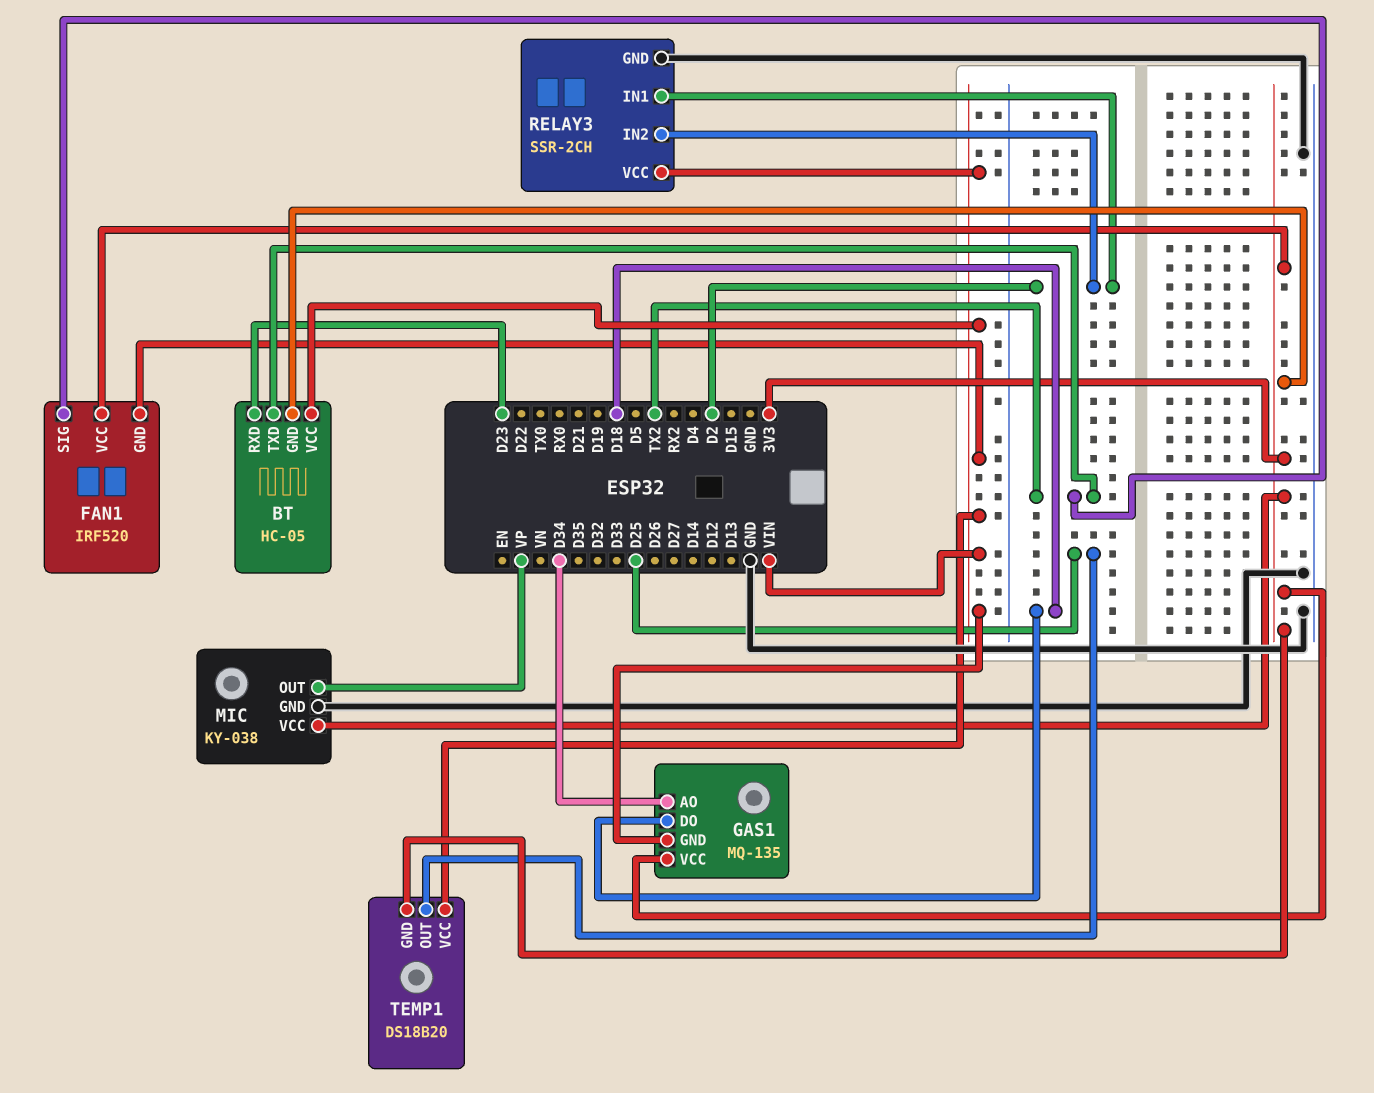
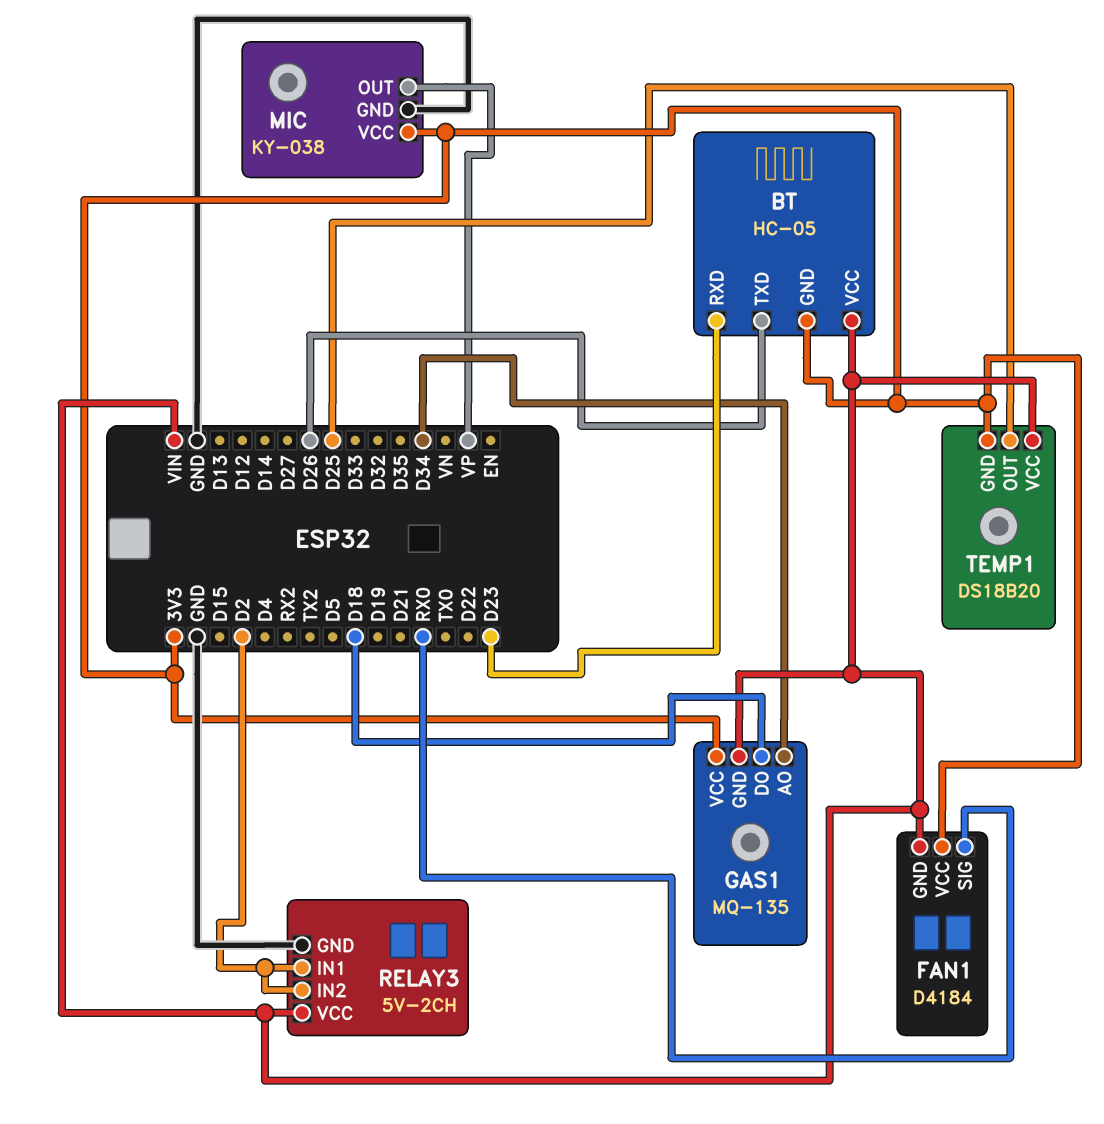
BT pin TXD: TX2 -> D26
FAN1: IRF520 -> D4184
FAN1 pin SIG: TX2 -> RX0
RELAY3: SSR-2CH -> 5V-2CH

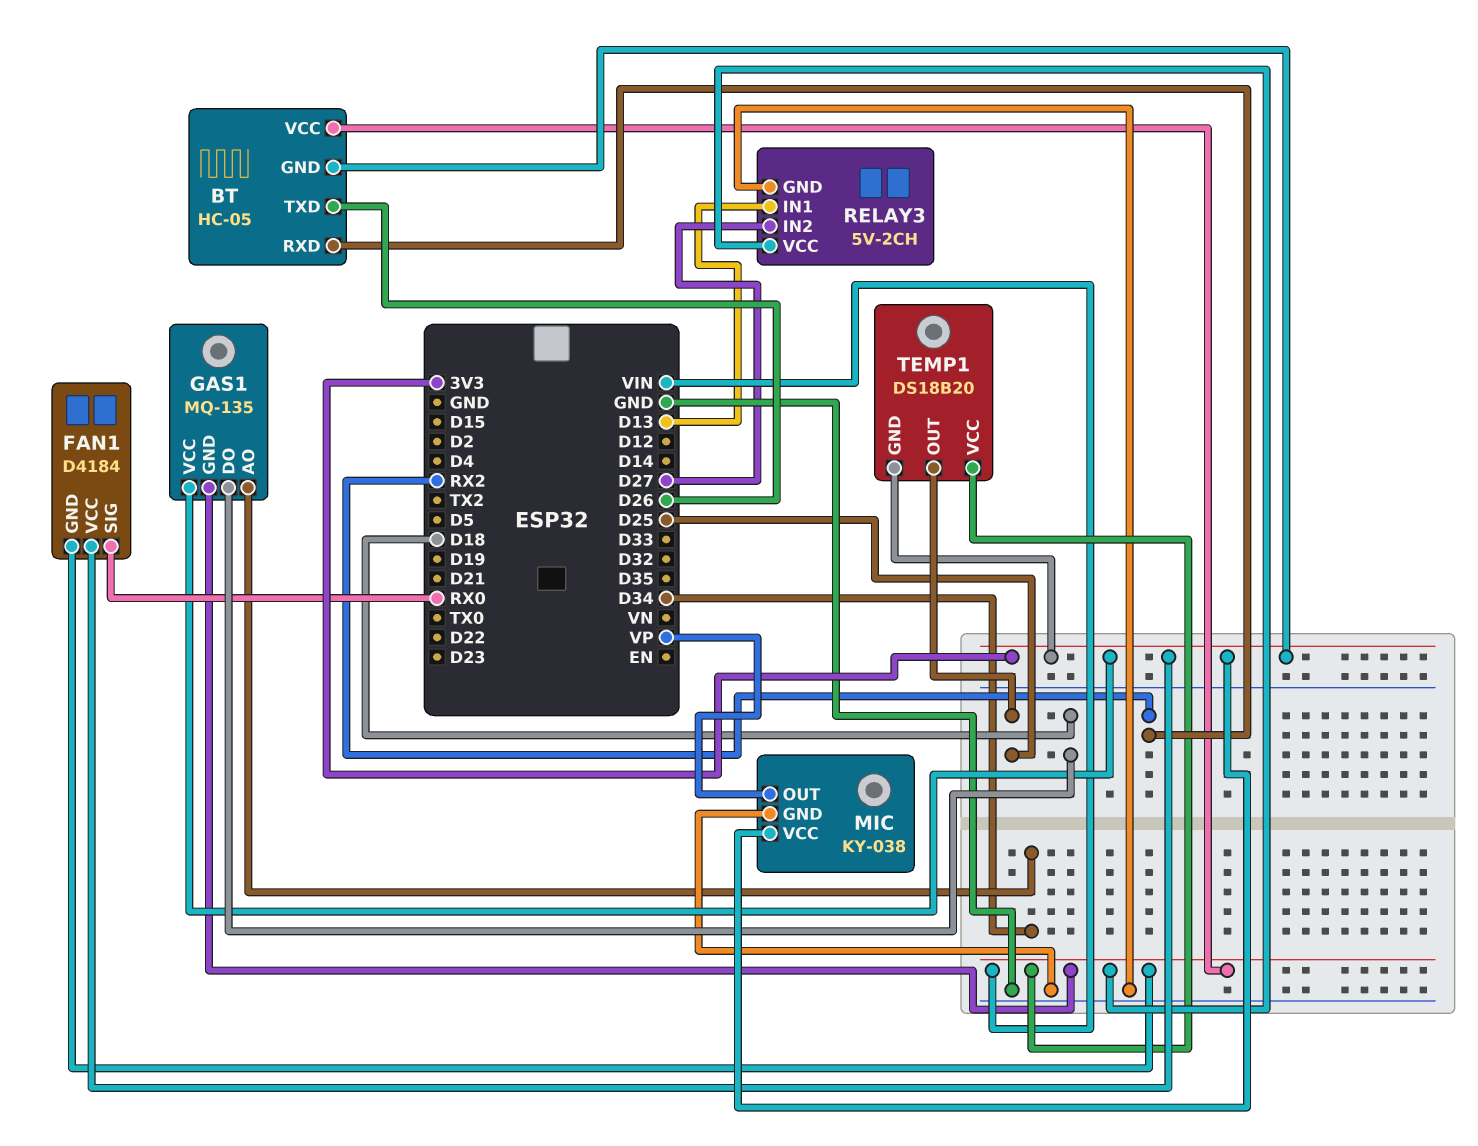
BT pin RXD: D23 -> RX2
RELAY3 pin IN1: D2 -> D13
RELAY3 pin IN2: D2 -> D27

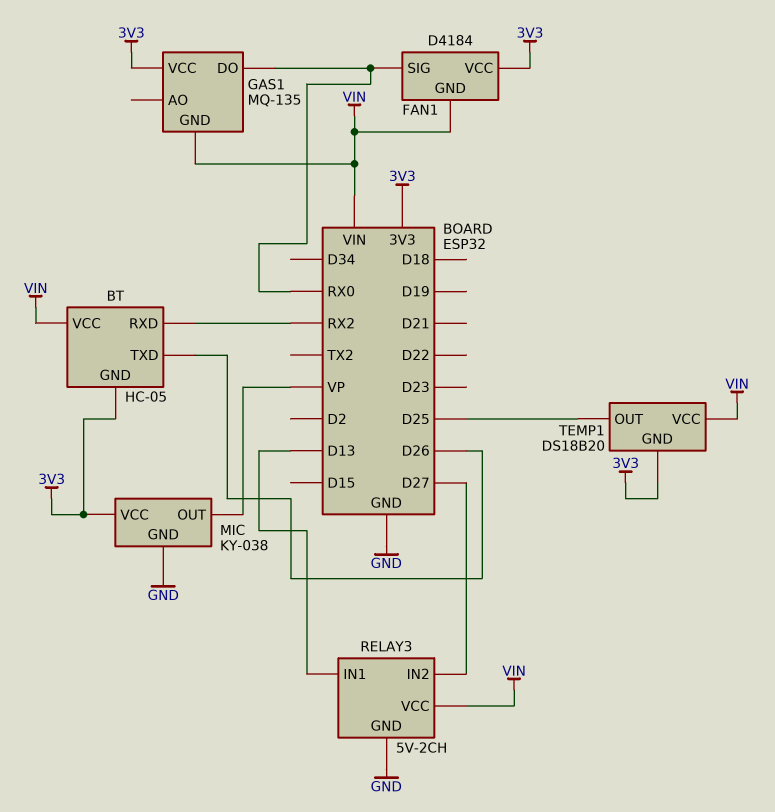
GAS1 pin AO: D34 -> none
GAS1 pin DO: D18 -> RX0

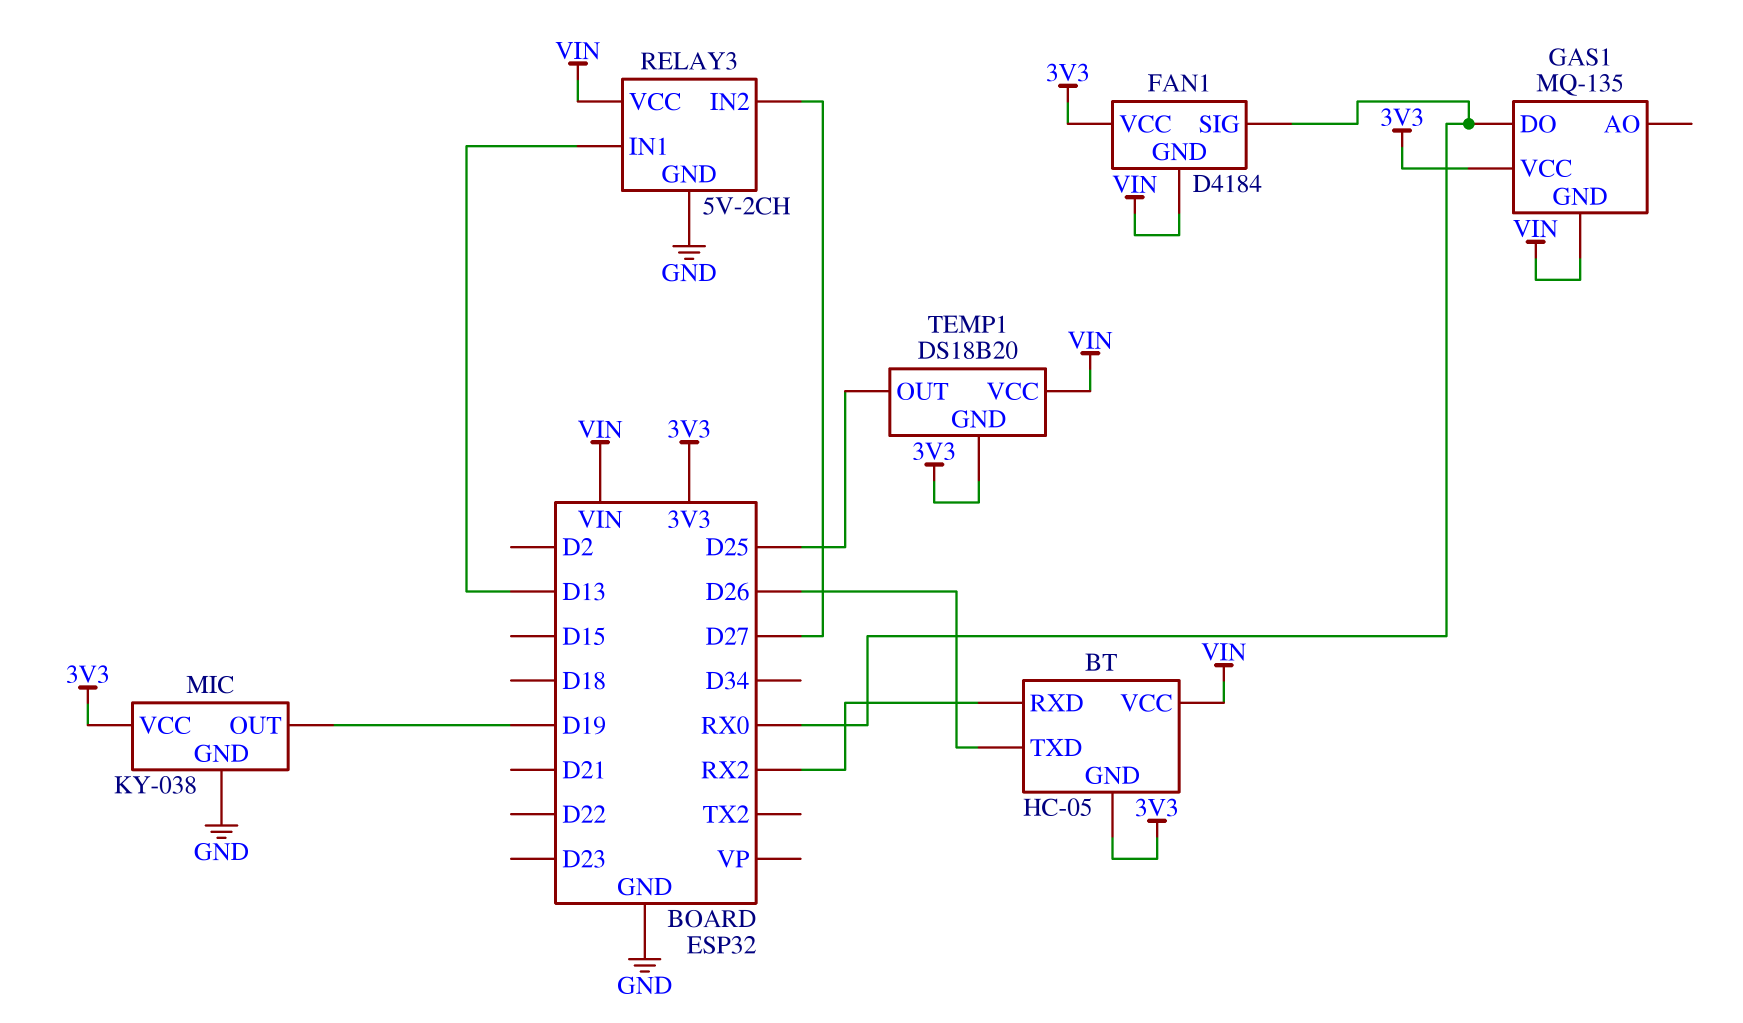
MIC pin OUT: VP -> D19

